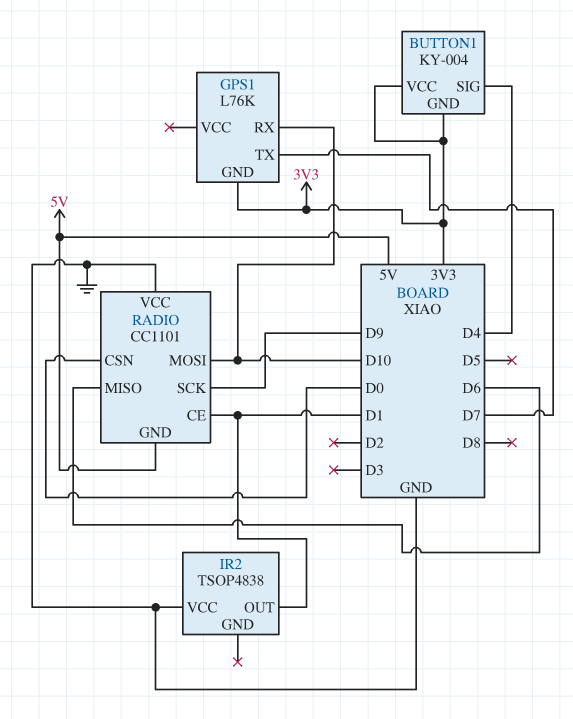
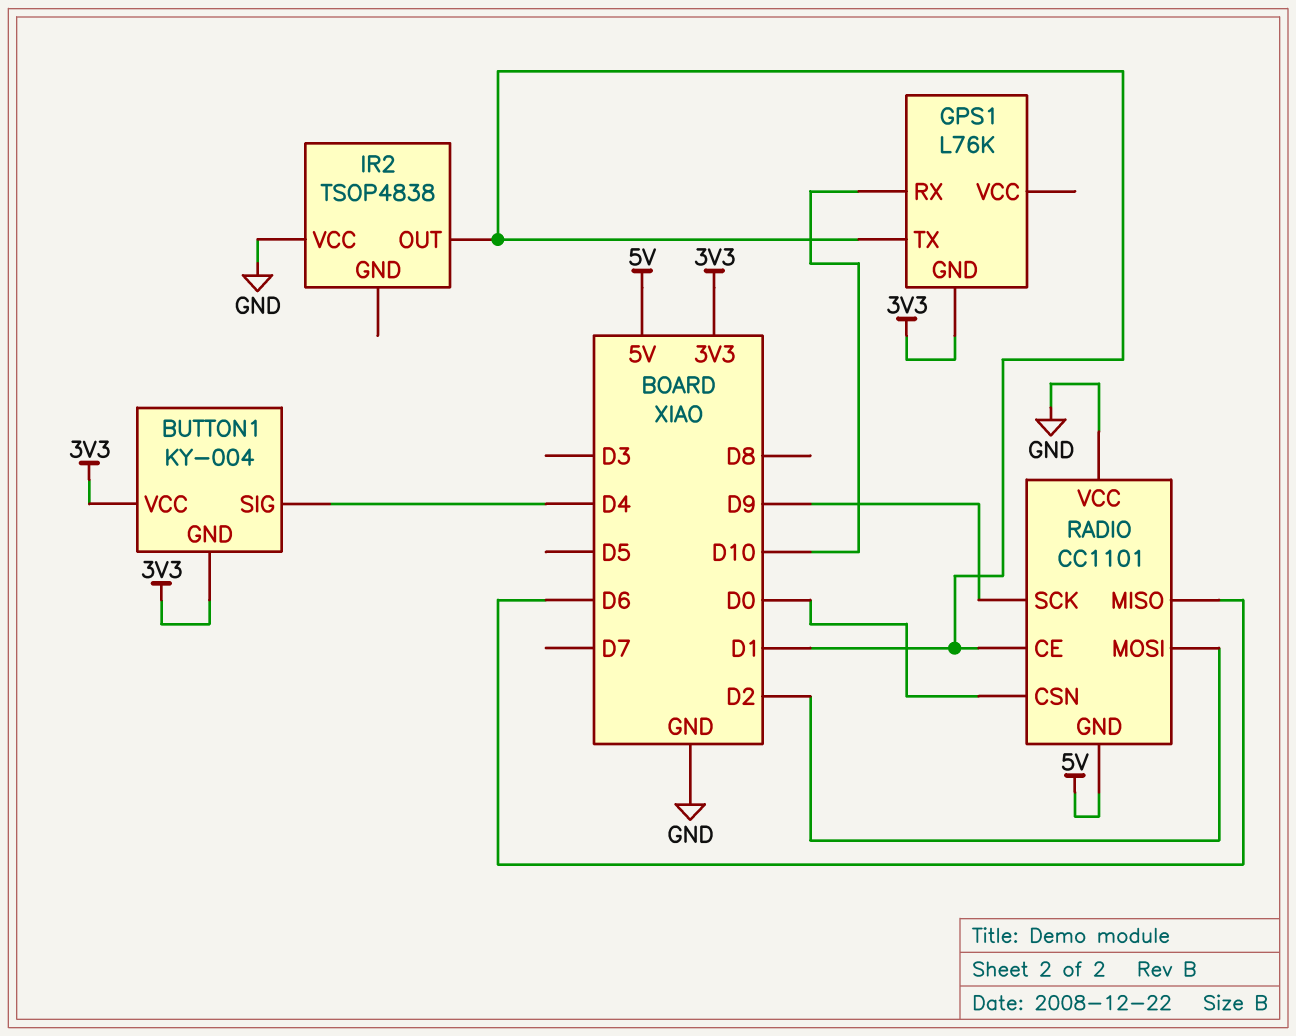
GPS1 pin TX: D7 -> D1
RADIO pin MOSI: D10 -> D2

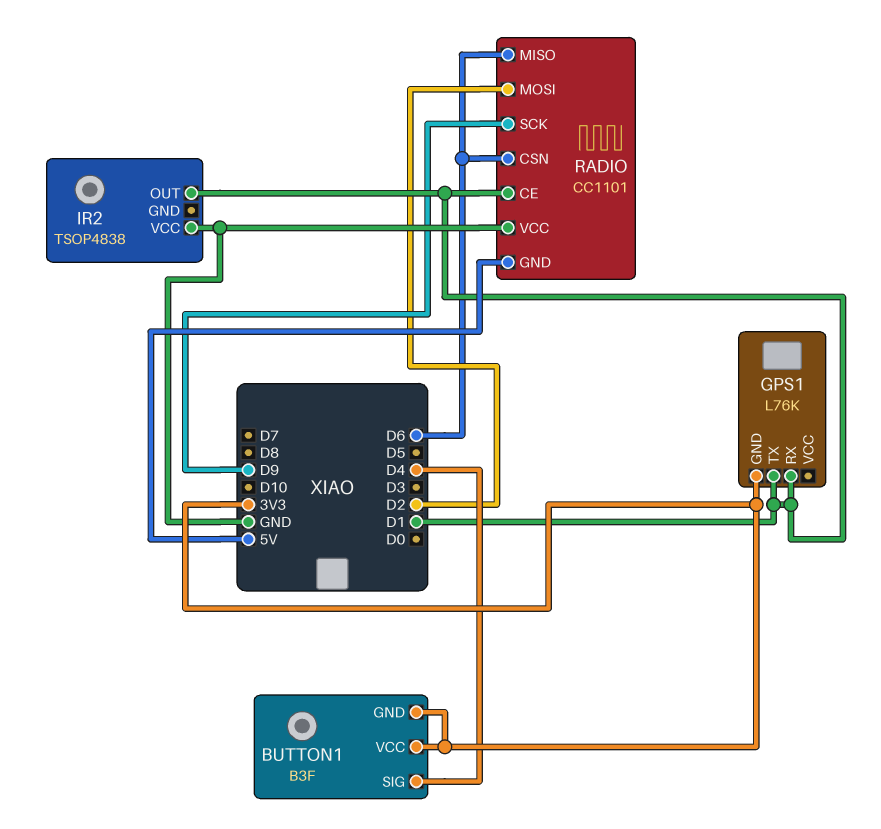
BUTTON1: KY-004 -> B3F
GPS1 pin RX: D10 -> D1
RADIO pin CSN: D0 -> D6

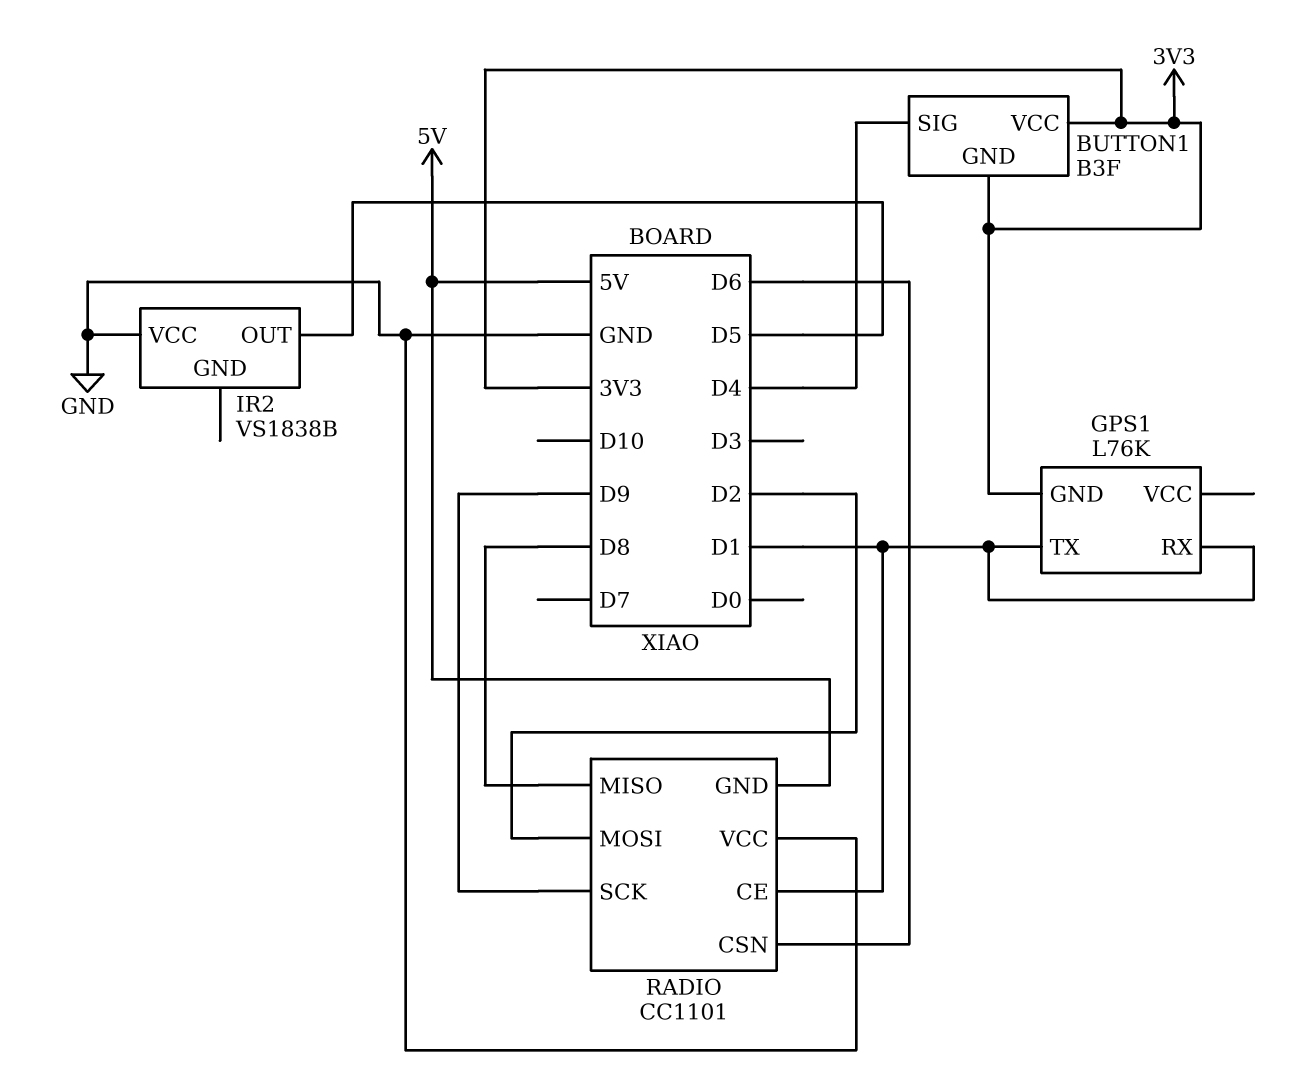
IR2: TSOP4838 -> VS1838B
IR2 pin OUT: D1 -> D5
RADIO pin MISO: D6 -> D8

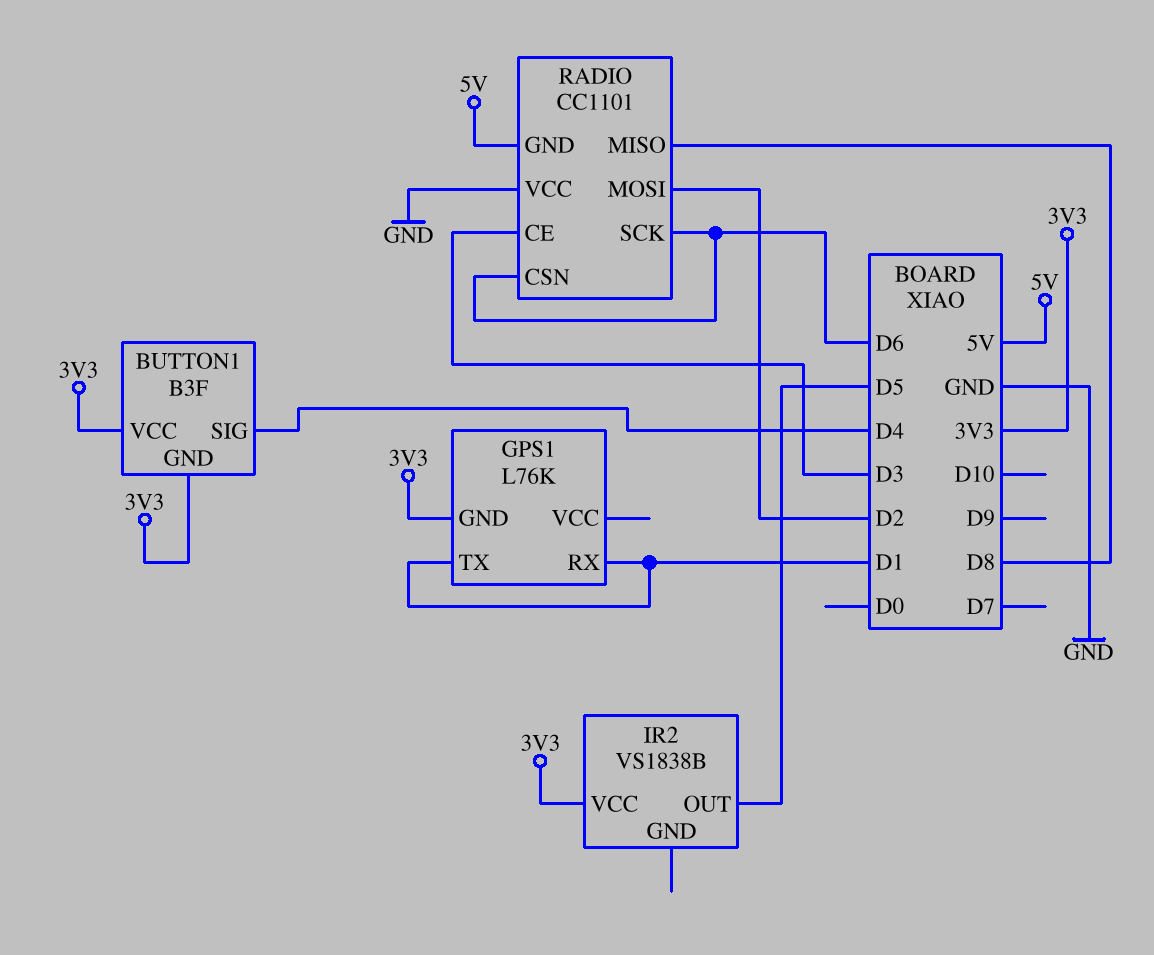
IR2 pin VCC: GND -> 3V3
RADIO pin CE: D1 -> D3
RADIO pin SCK: D9 -> D6

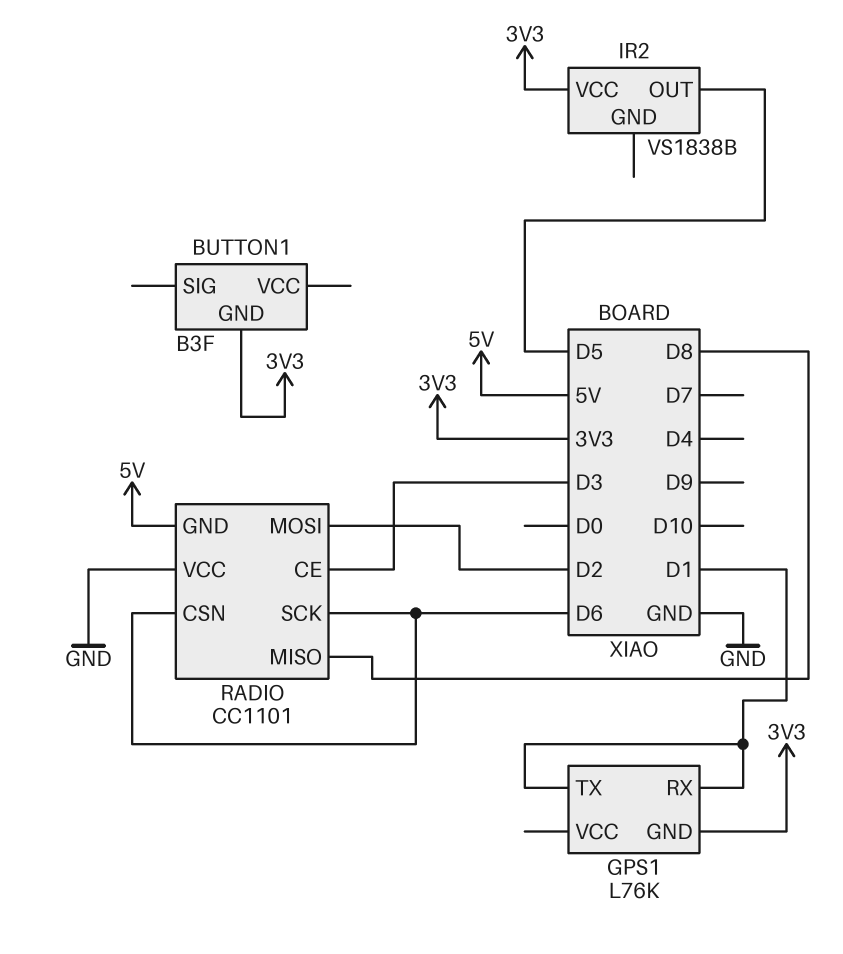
BUTTON1 pin SIG: D4 -> none
BUTTON1 pin VCC: 3V3 -> none

